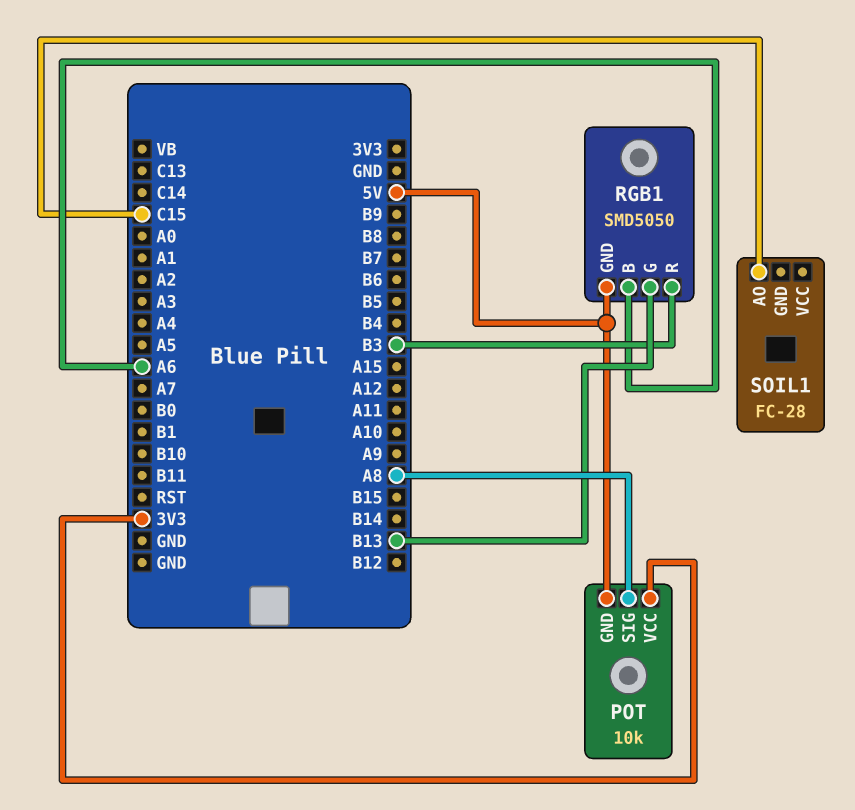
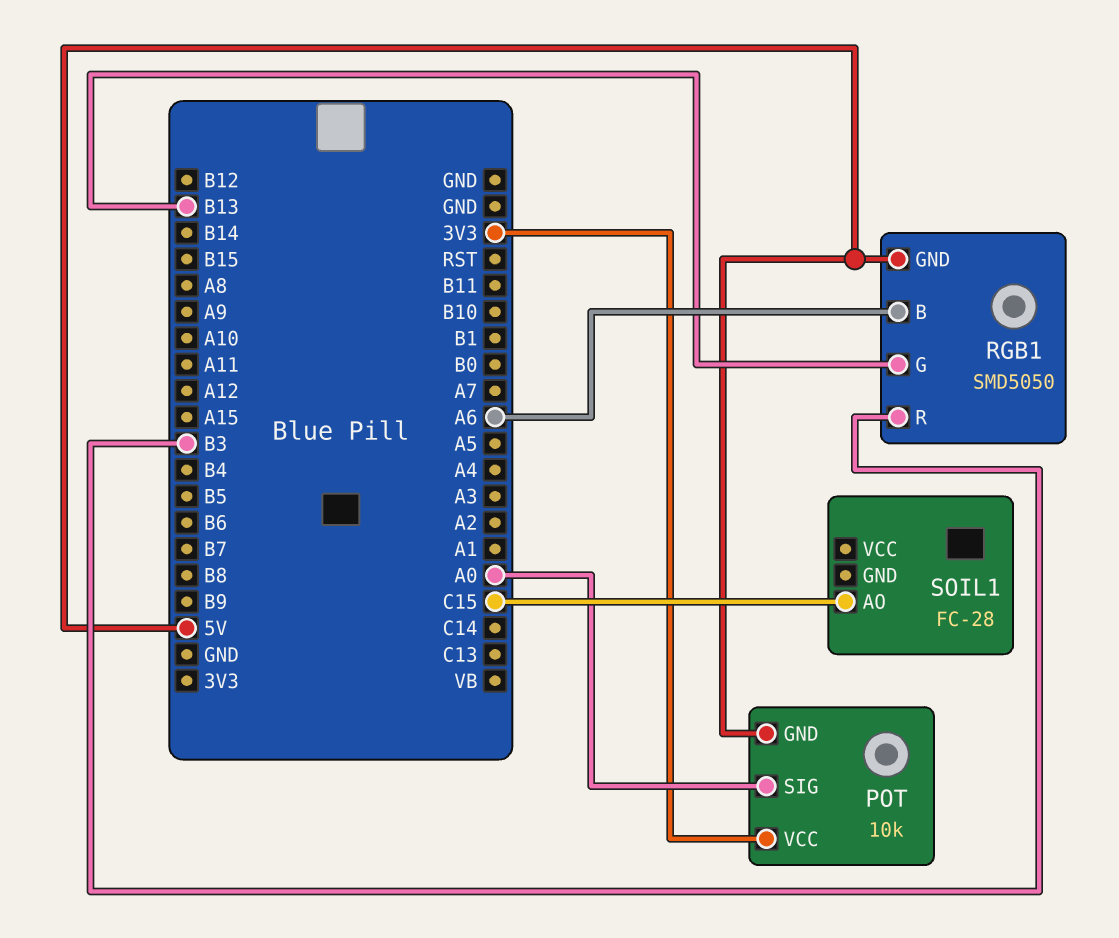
POT pin SIG: A8 -> A0

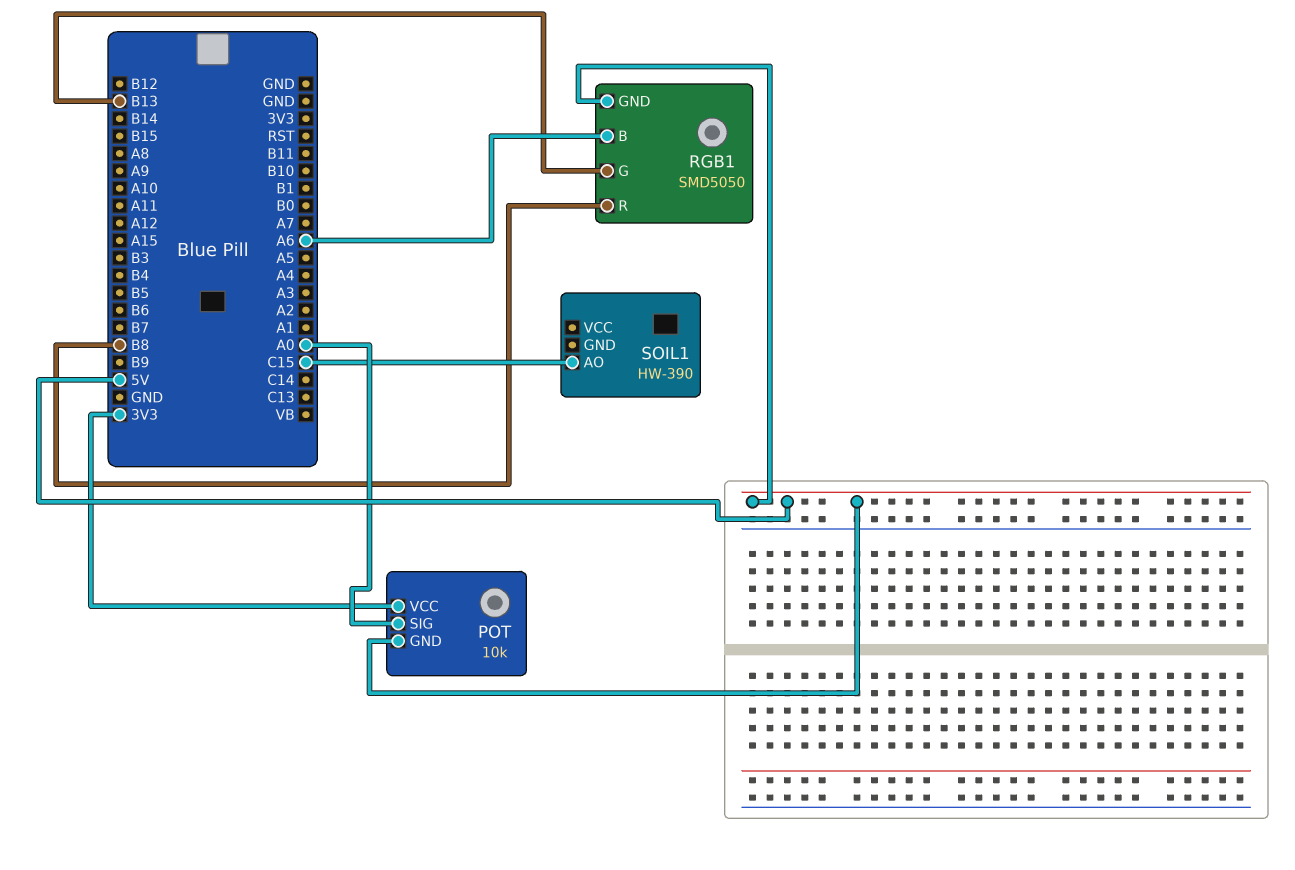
RGB1 pin R: B3 -> B8
SOIL1: FC-28 -> HW-390

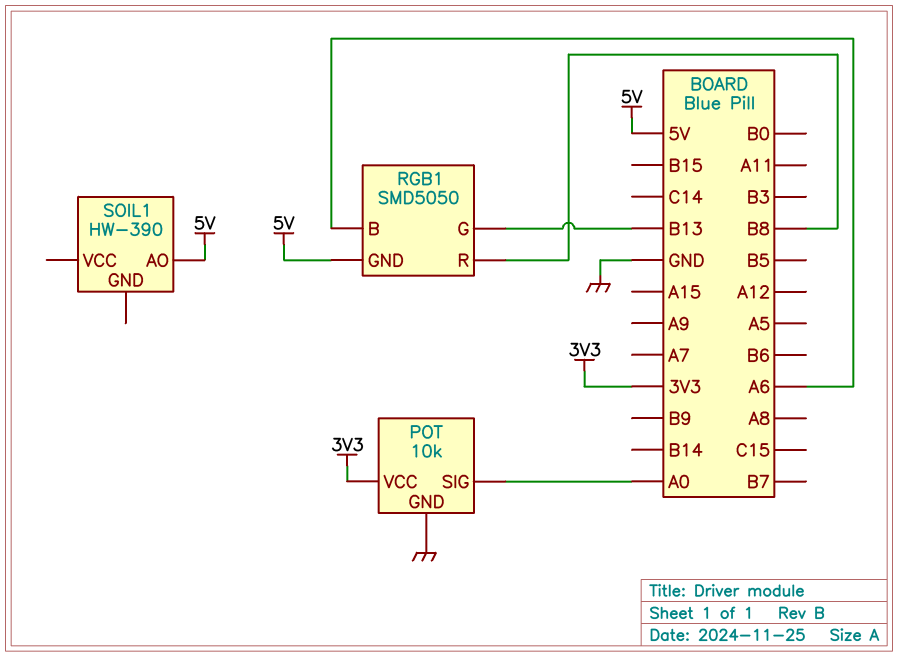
POT pin GND: 5V -> GND
SOIL1 pin AO: C15 -> 5V

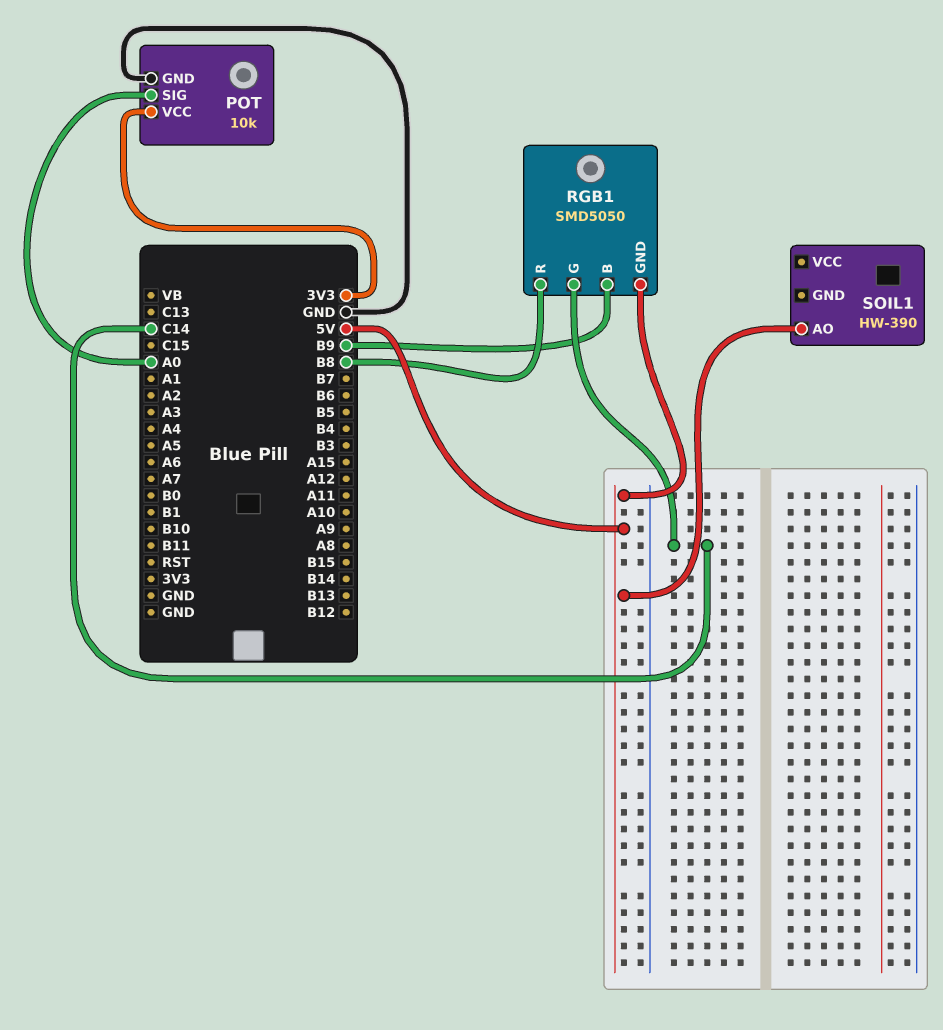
RGB1 pin B: A6 -> B9
RGB1 pin G: B13 -> C14

